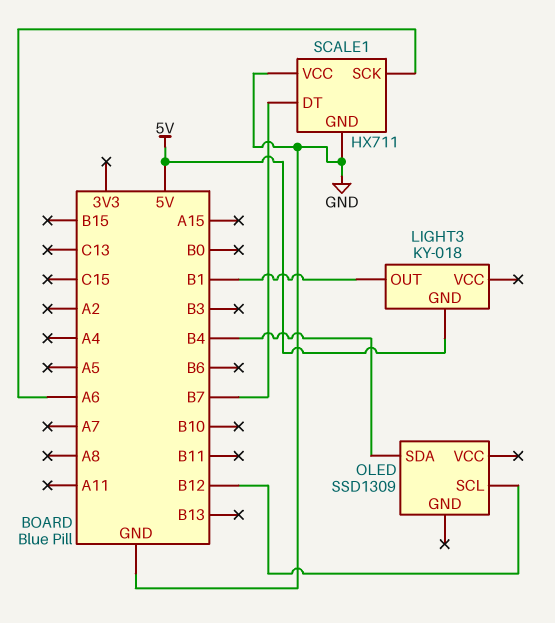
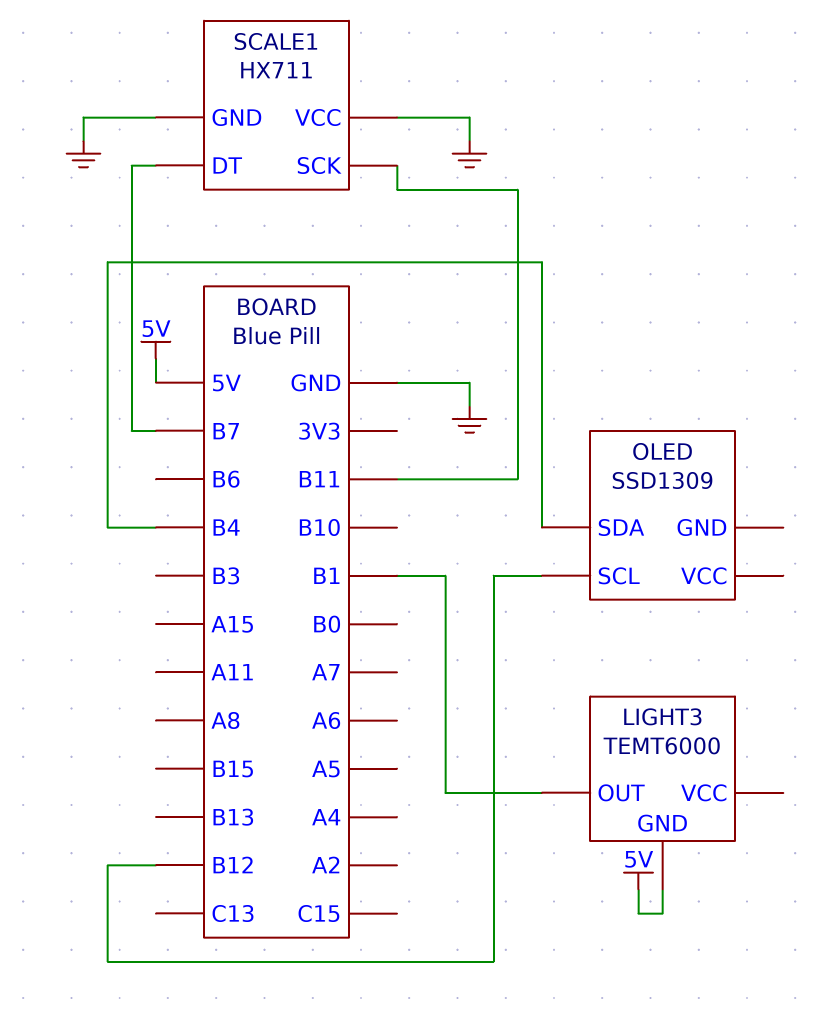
LIGHT3: KY-018 -> TEMT6000
SCALE1 pin SCK: A6 -> B11

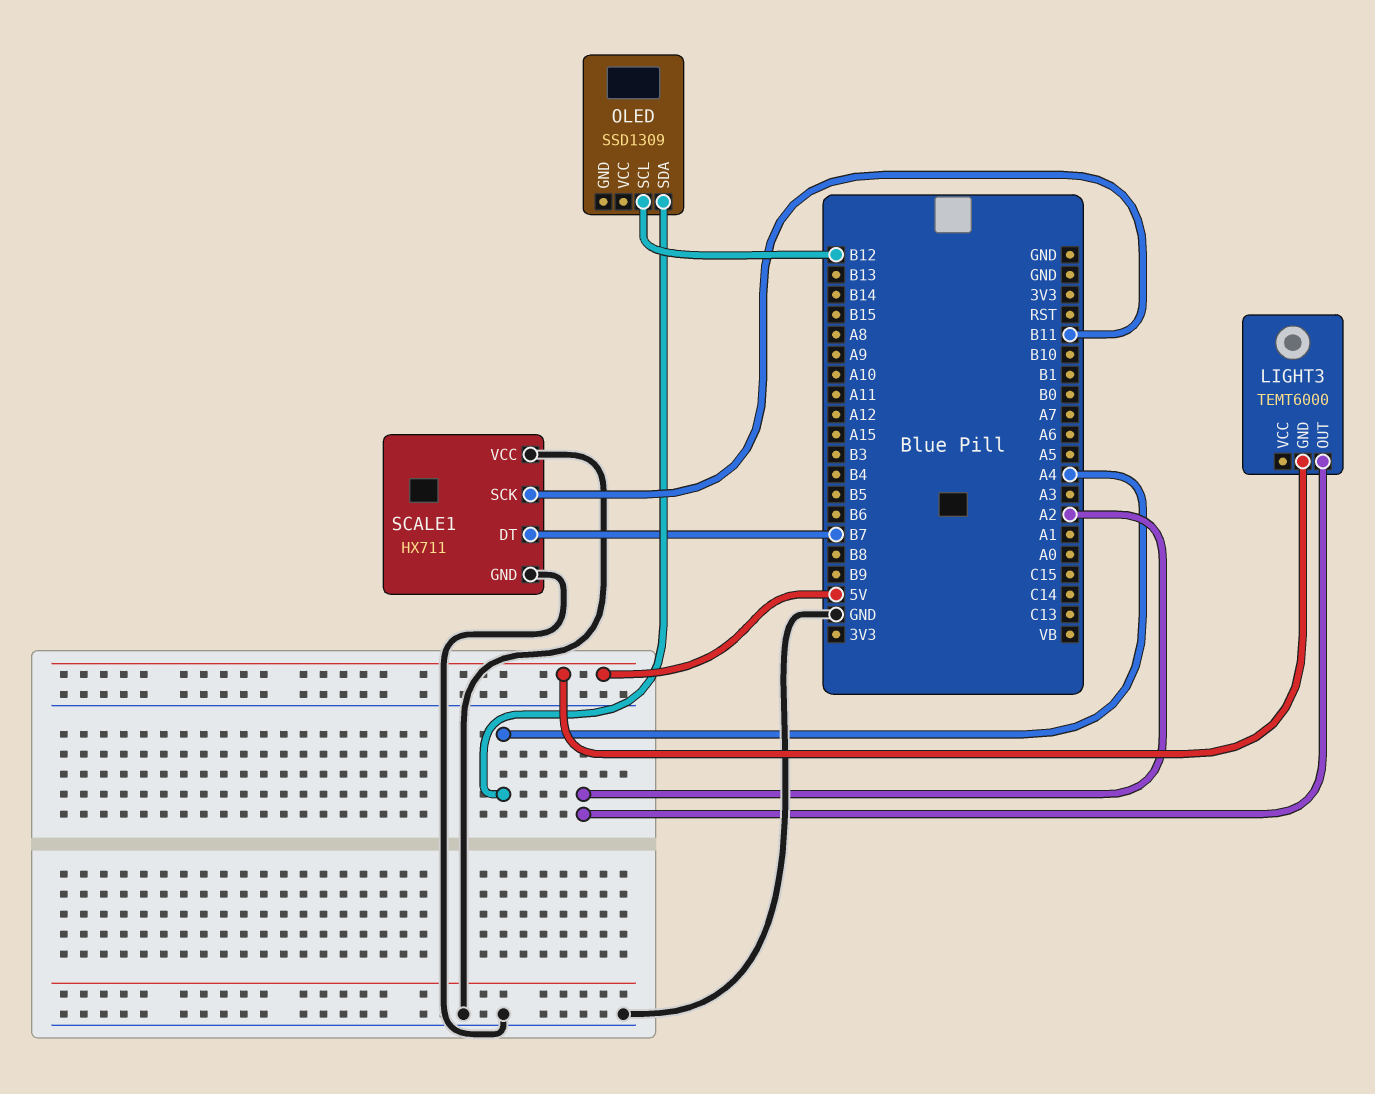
LIGHT3 pin OUT: B1 -> A2
OLED pin SDA: B4 -> A4

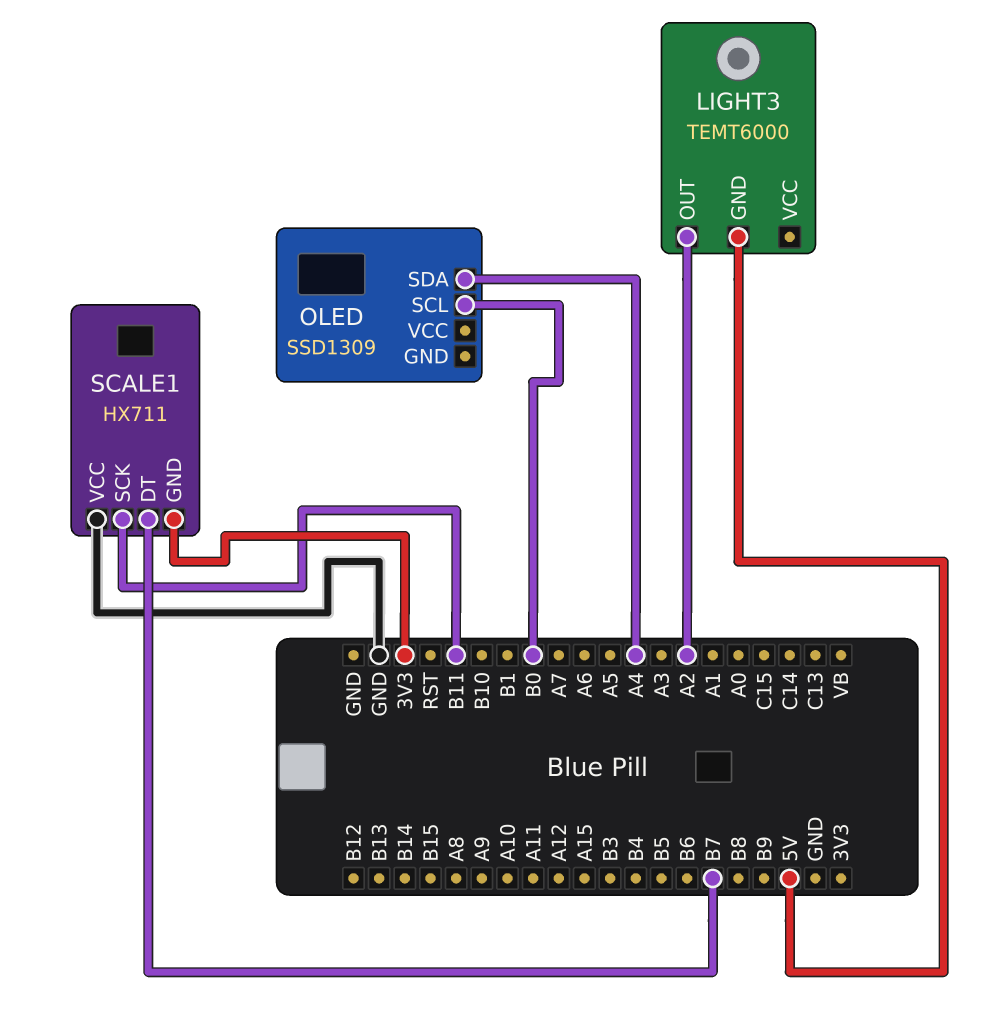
OLED pin SCL: B12 -> B0
SCALE1 pin GND: GND -> 3V3

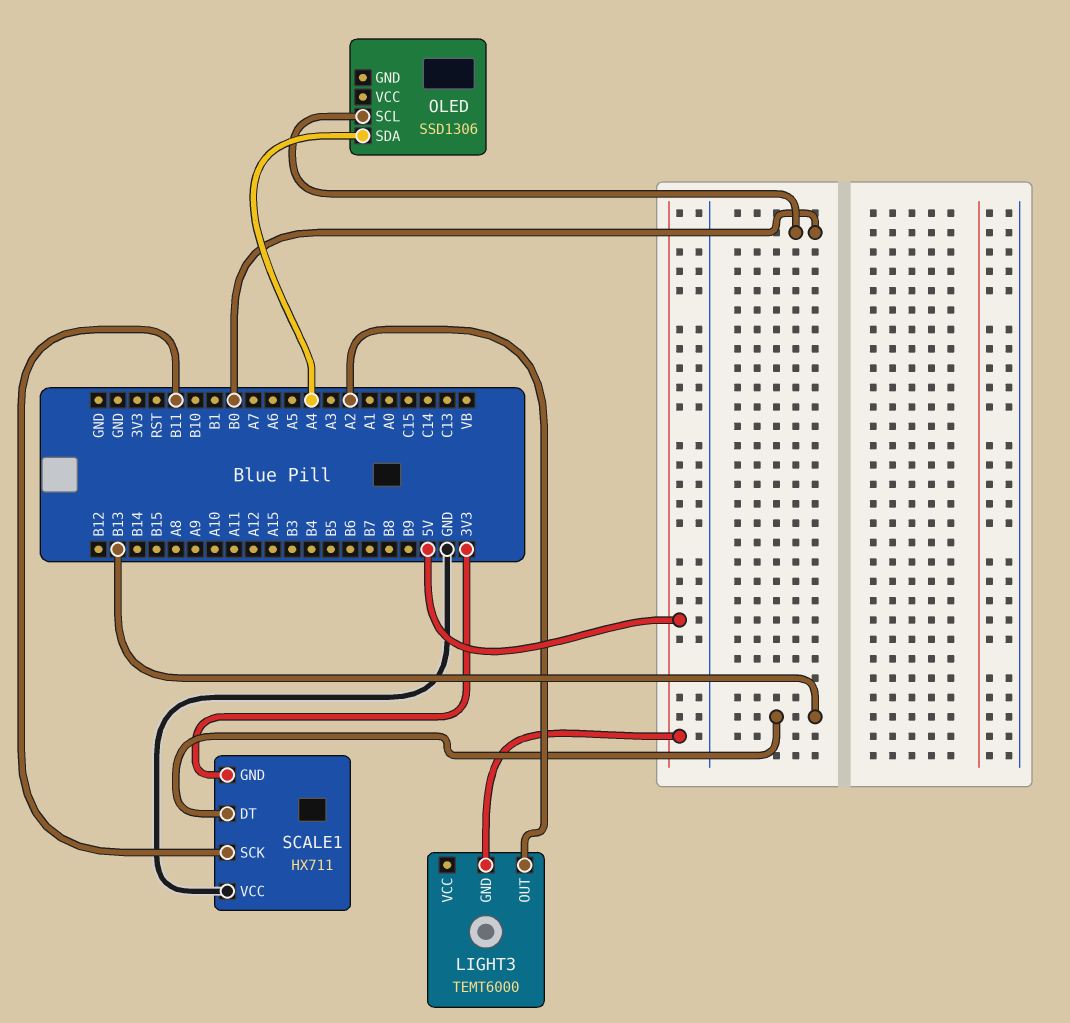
OLED: SSD1309 -> SSD1306
SCALE1 pin DT: B7 -> B13

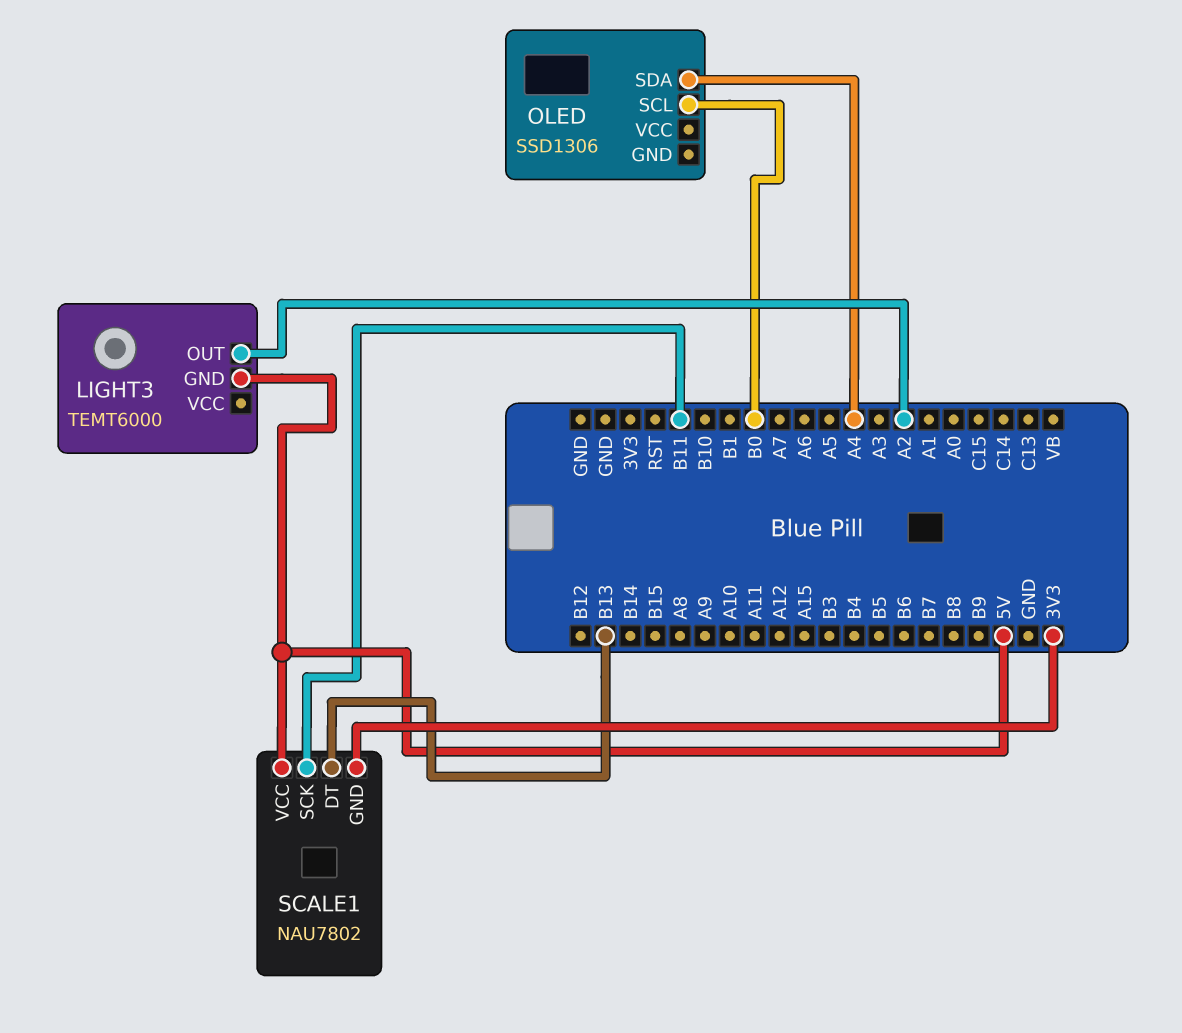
SCALE1: HX711 -> NAU7802
SCALE1 pin VCC: GND -> 5V

